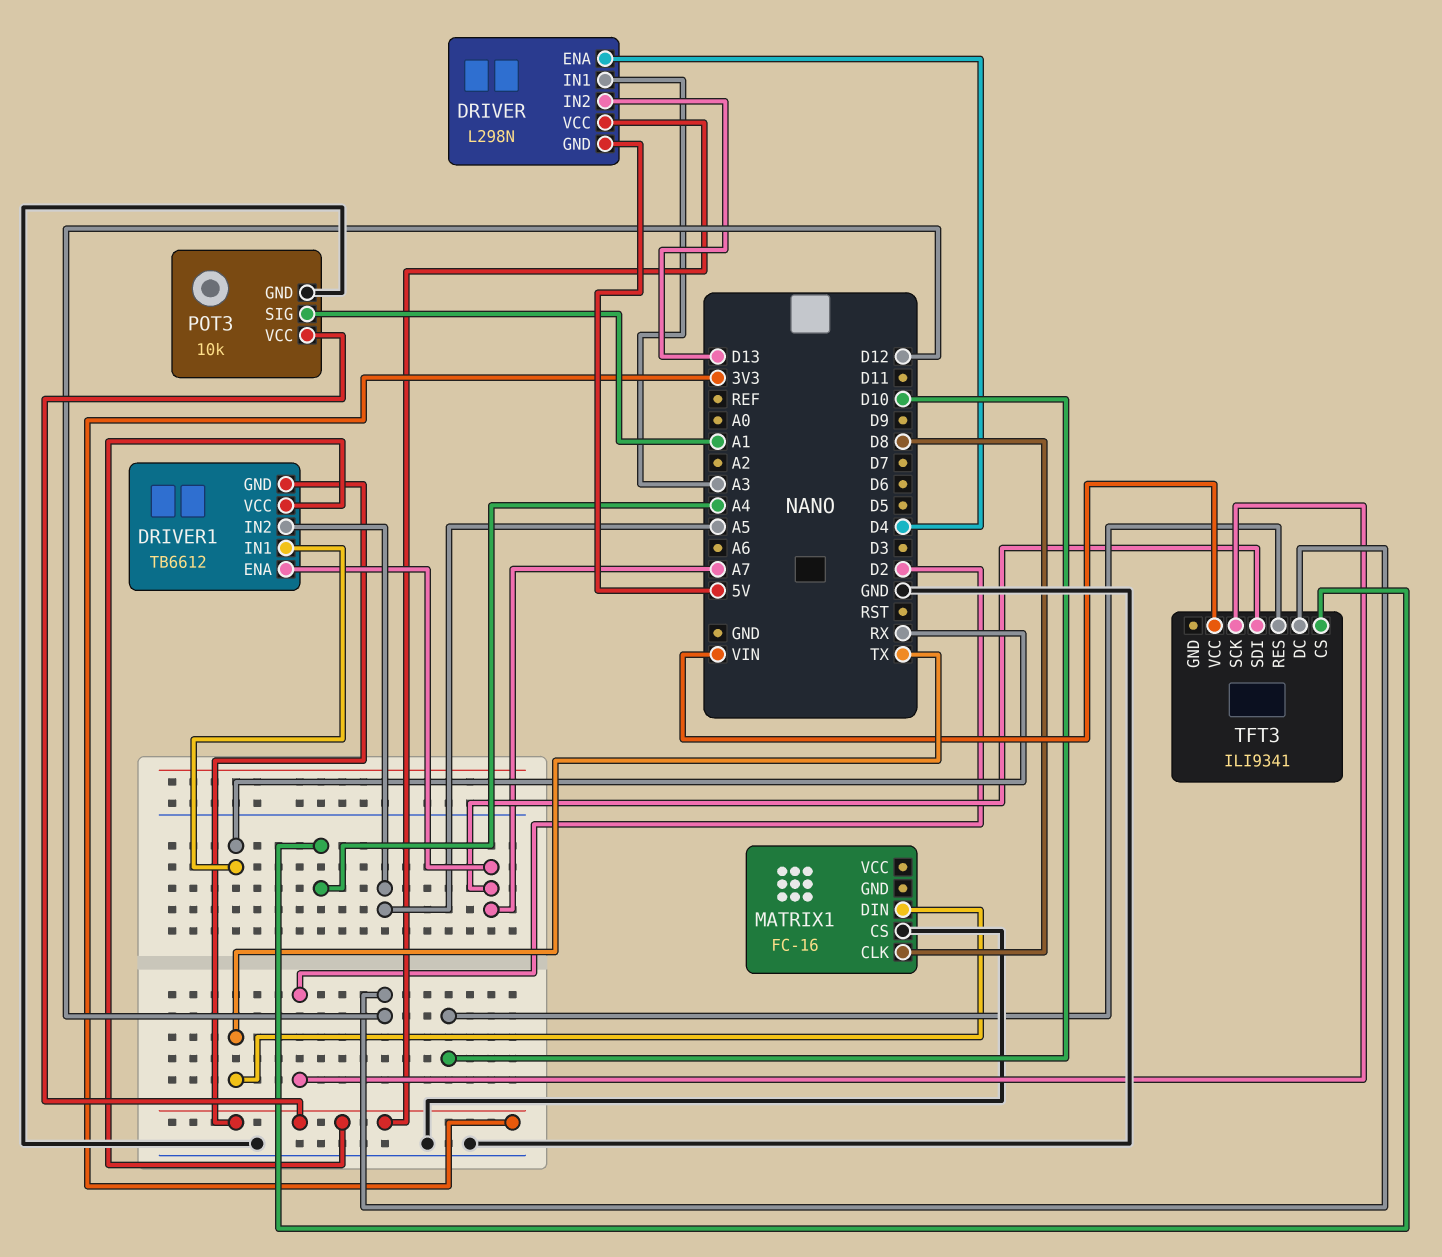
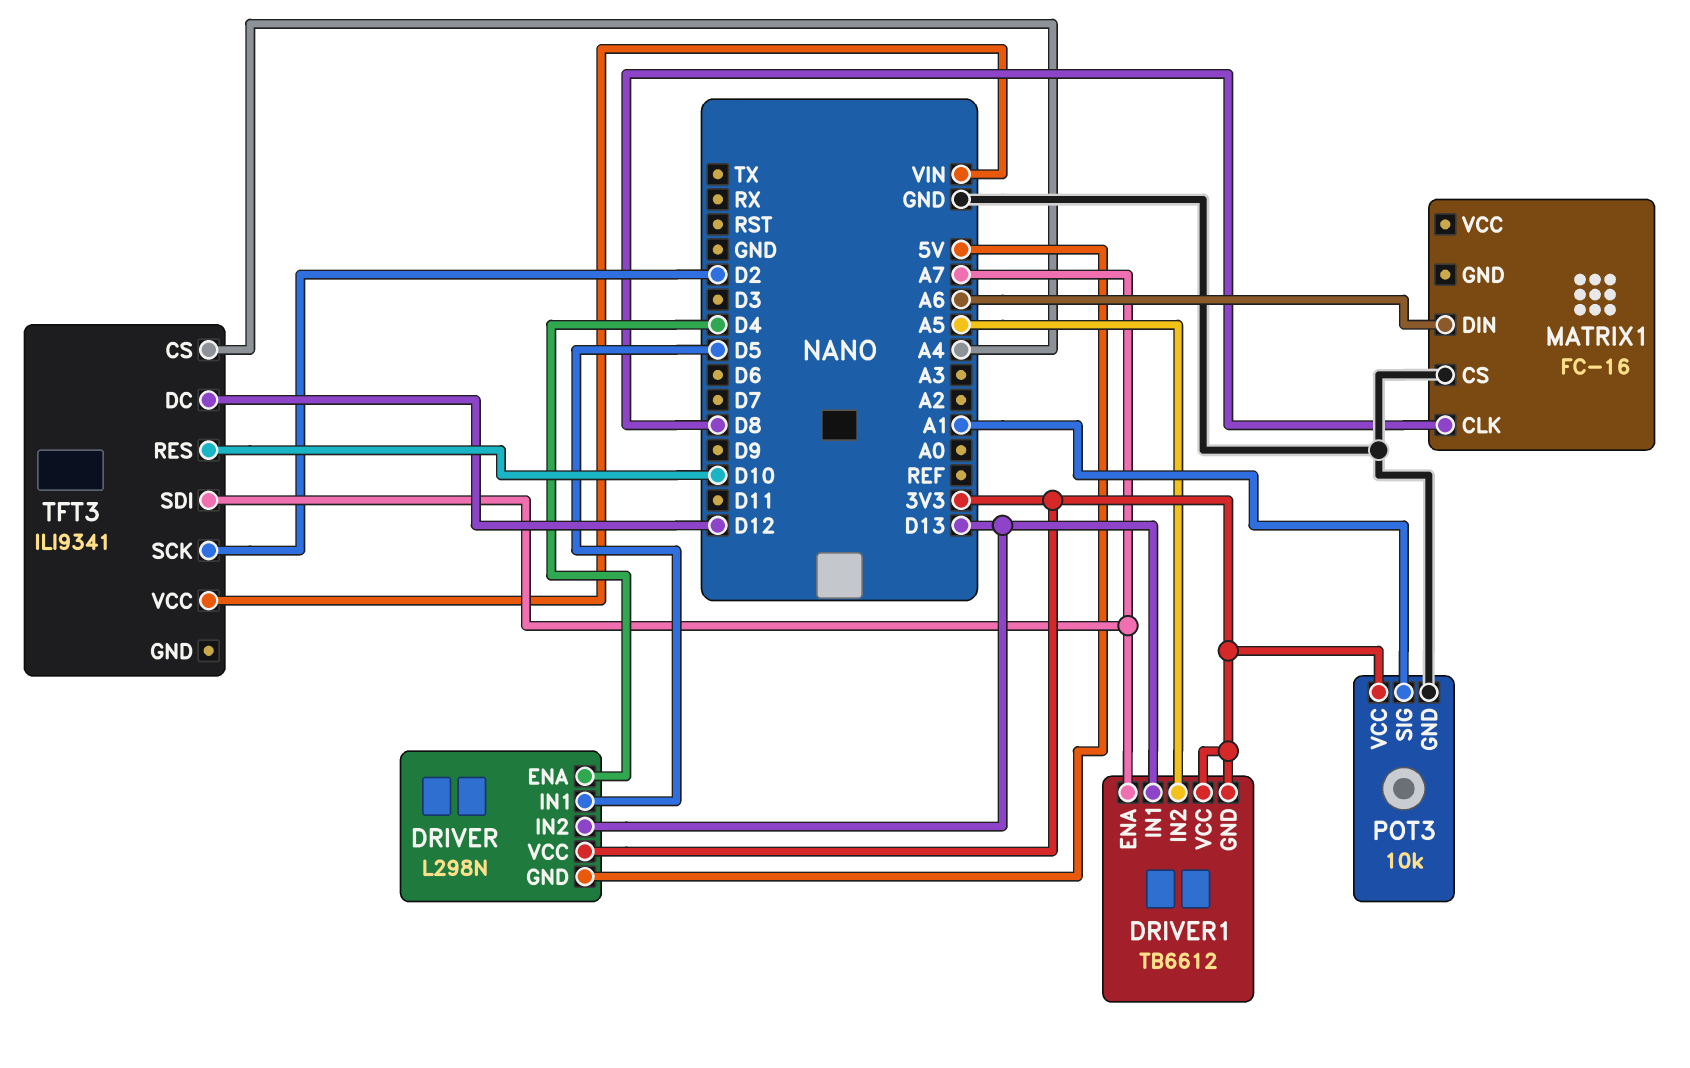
DRIVER pin IN1: A3 -> D5
DRIVER1 pin IN1: RX -> D13
MATRIX1 pin DIN: TX -> A6

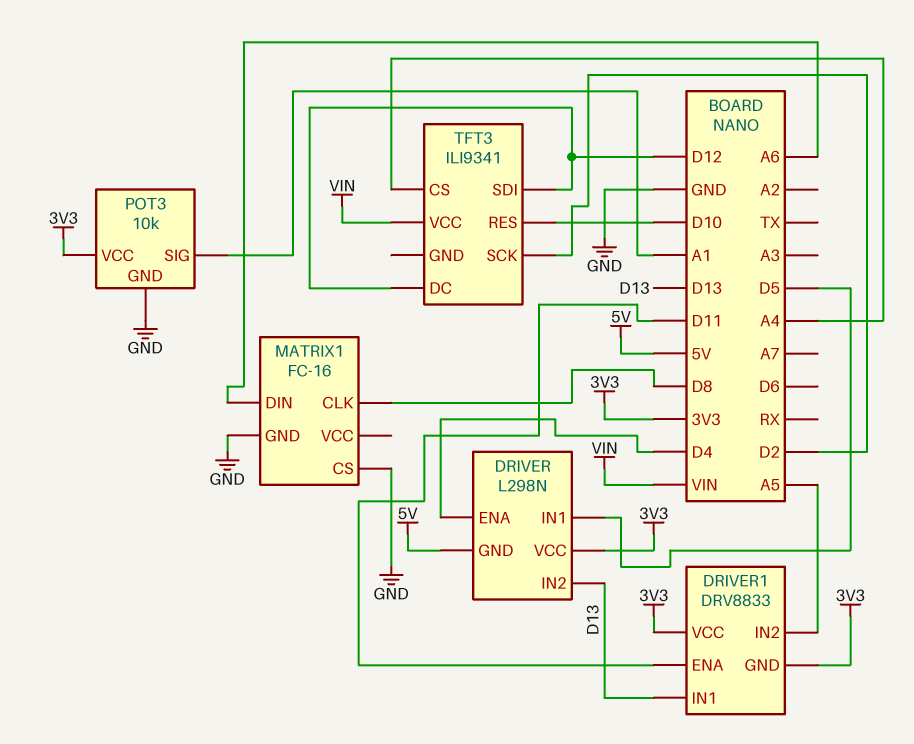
DRIVER1: TB6612 -> DRV8833
DRIVER1 pin ENA: A7 -> D11
MATRIX1 pin GND: none -> GND
TFT3 pin SDI: A7 -> D12

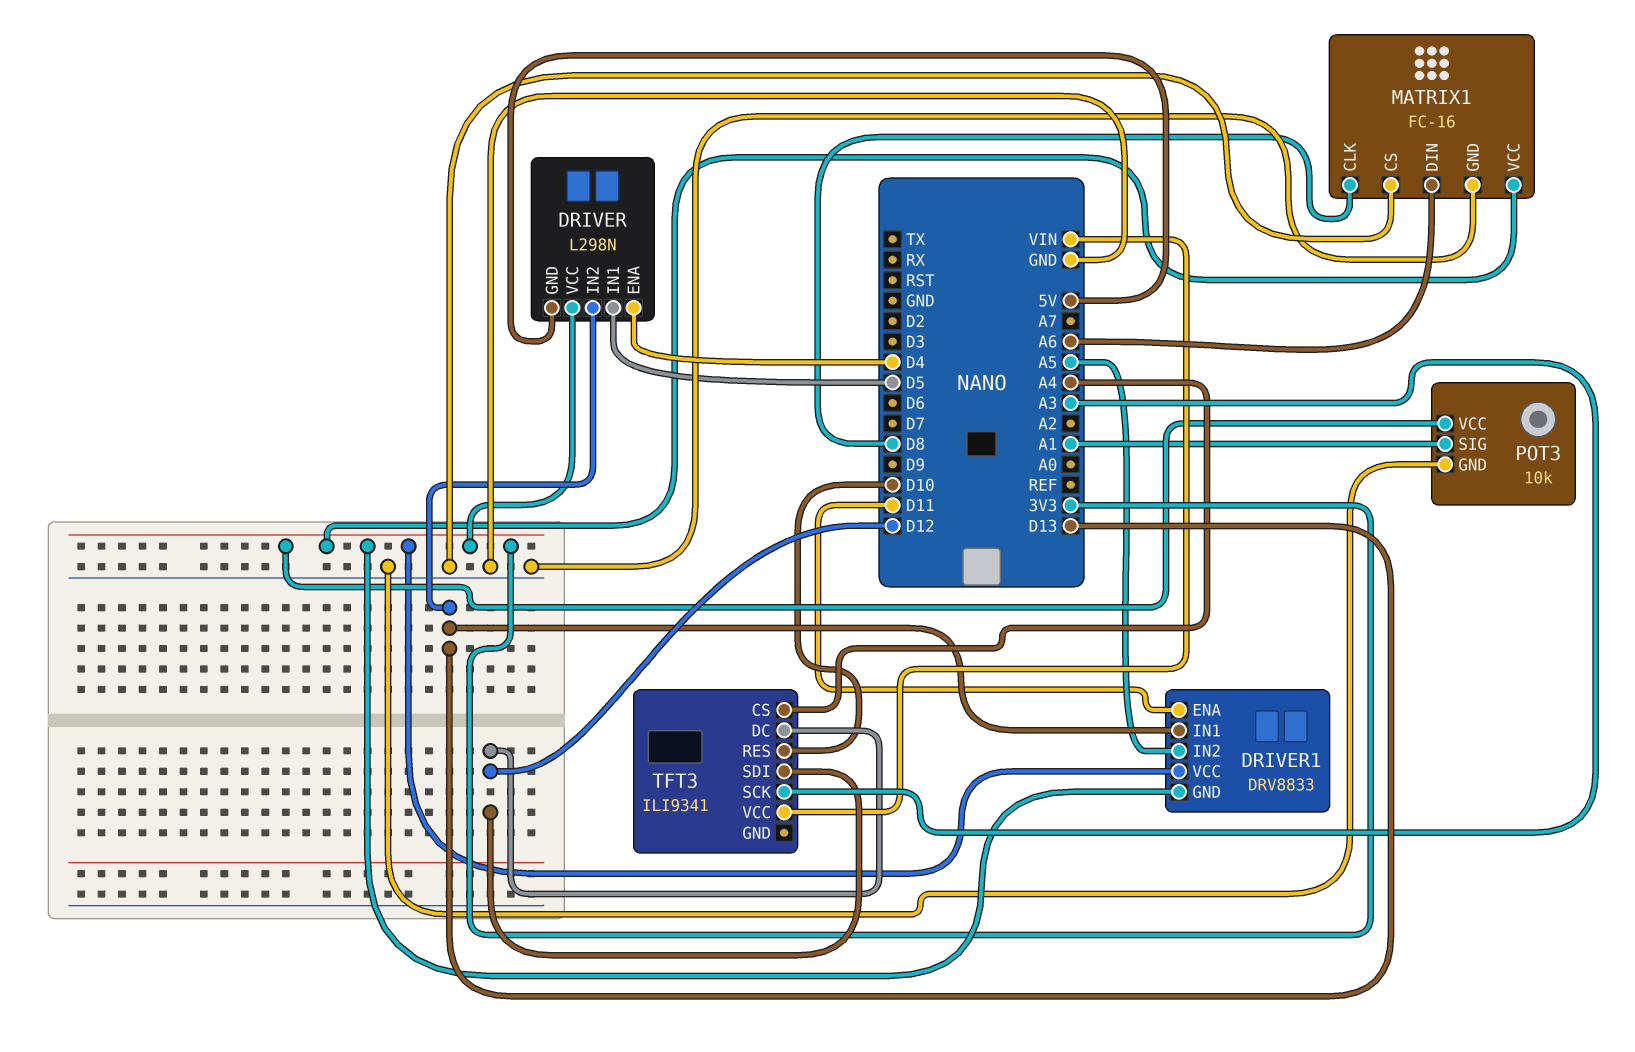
MATRIX1 pin VCC: none -> 3V3
TFT3 pin SCK: D2 -> A3

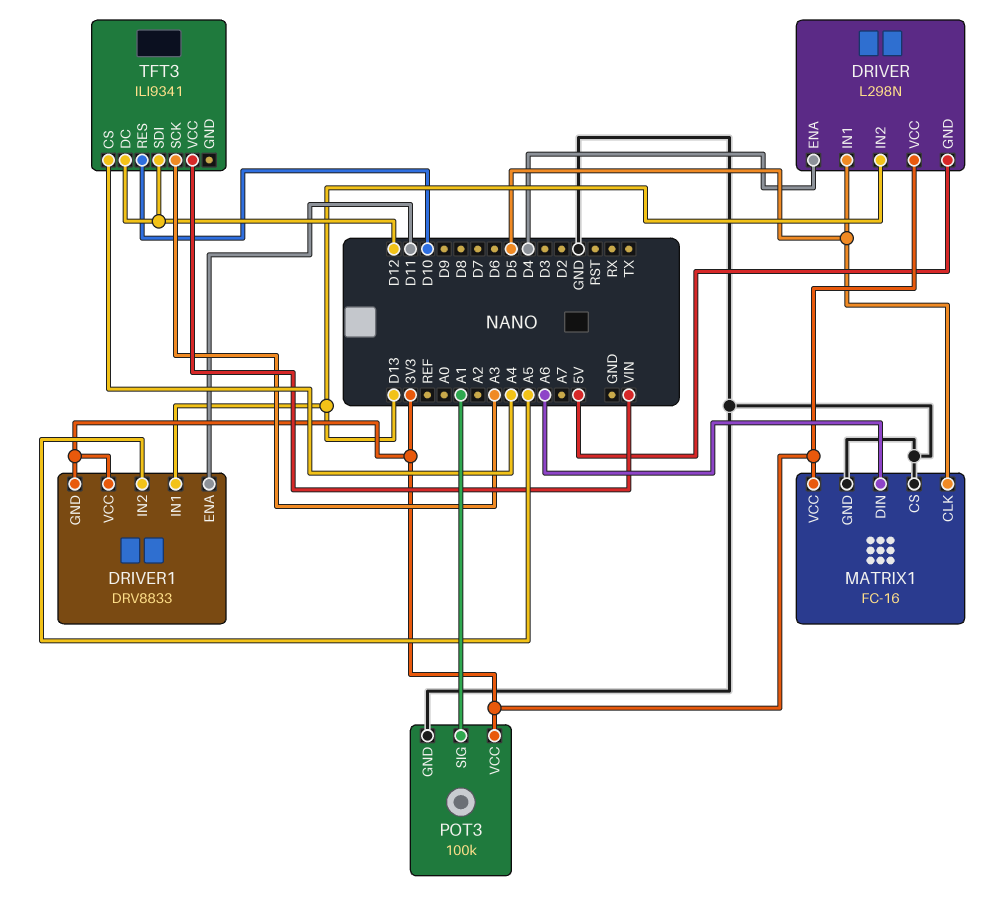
MATRIX1 pin CLK: D8 -> D5
POT3: 10k -> 100k

